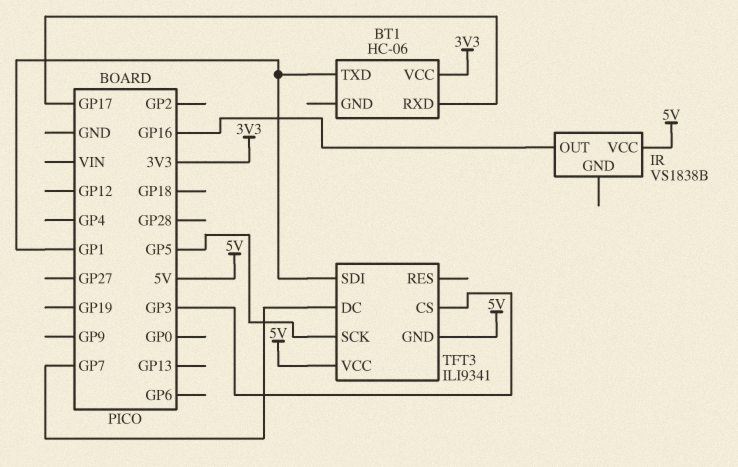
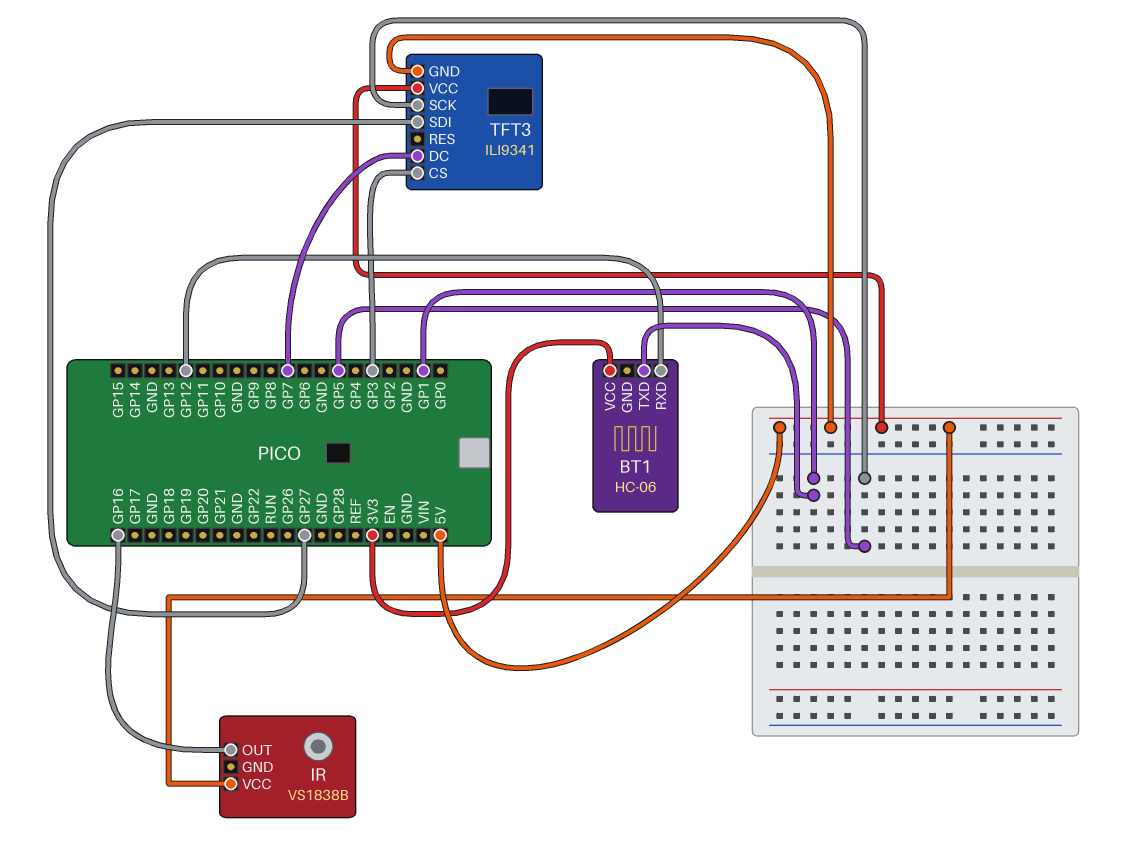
BT1 pin RXD: GP17 -> GP12
TFT3 pin SDI: GP1 -> GP27

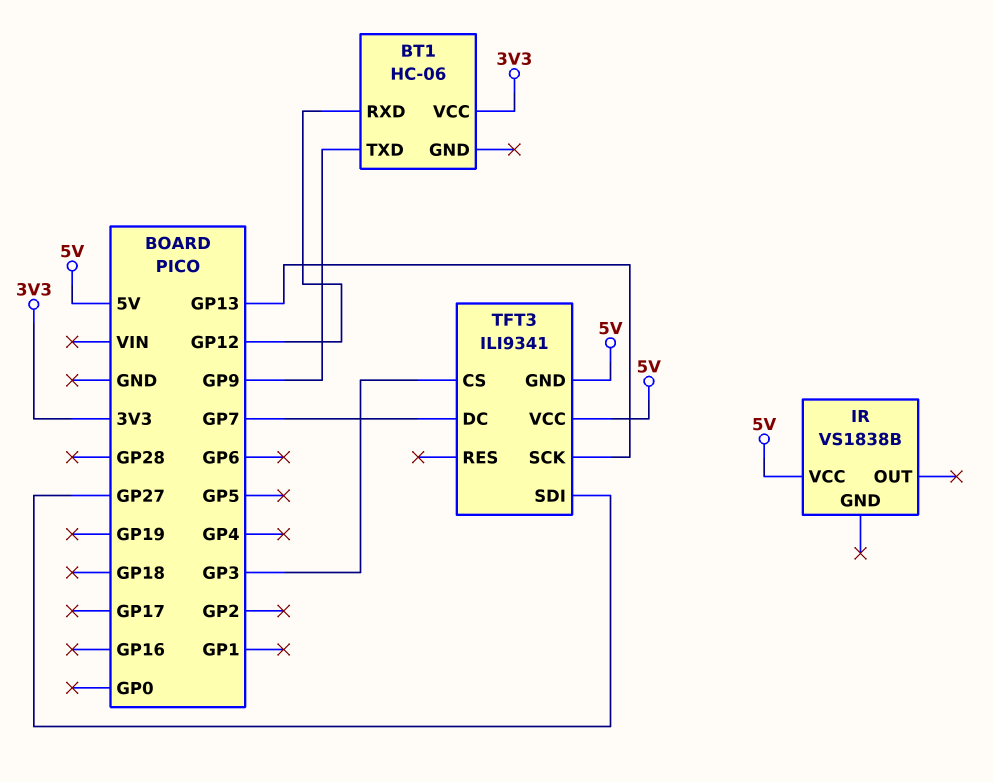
BT1 pin TXD: GP1 -> GP9
IR pin OUT: GP16 -> none
TFT3 pin SCK: GP5 -> GP13

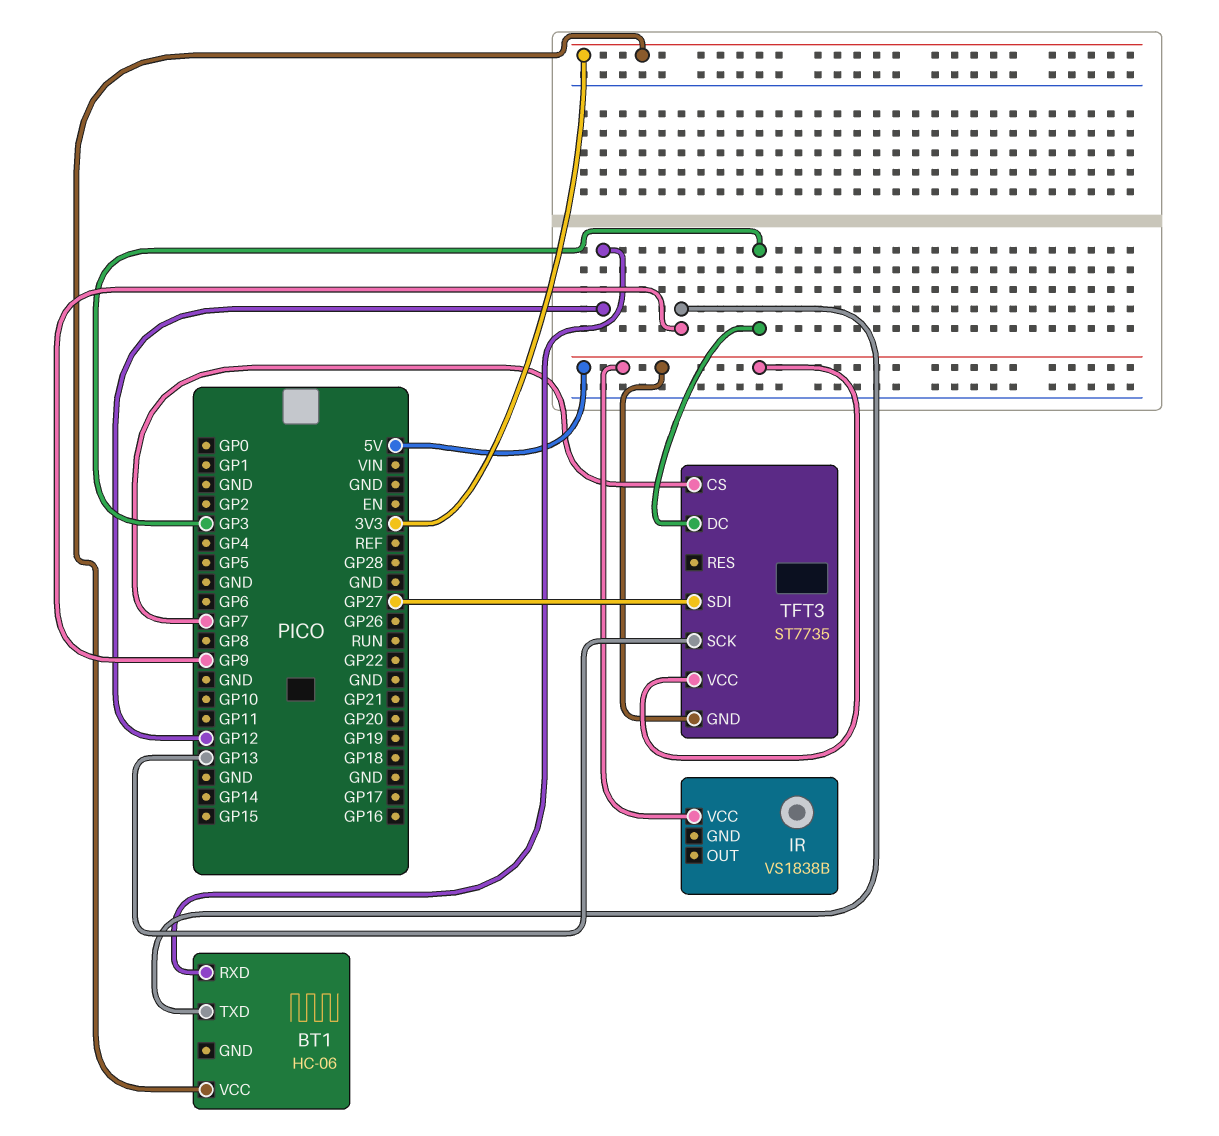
TFT3: ILI9341 -> ST7735
TFT3 pin CS: GP3 -> GP7
TFT3 pin DC: GP7 -> GP3

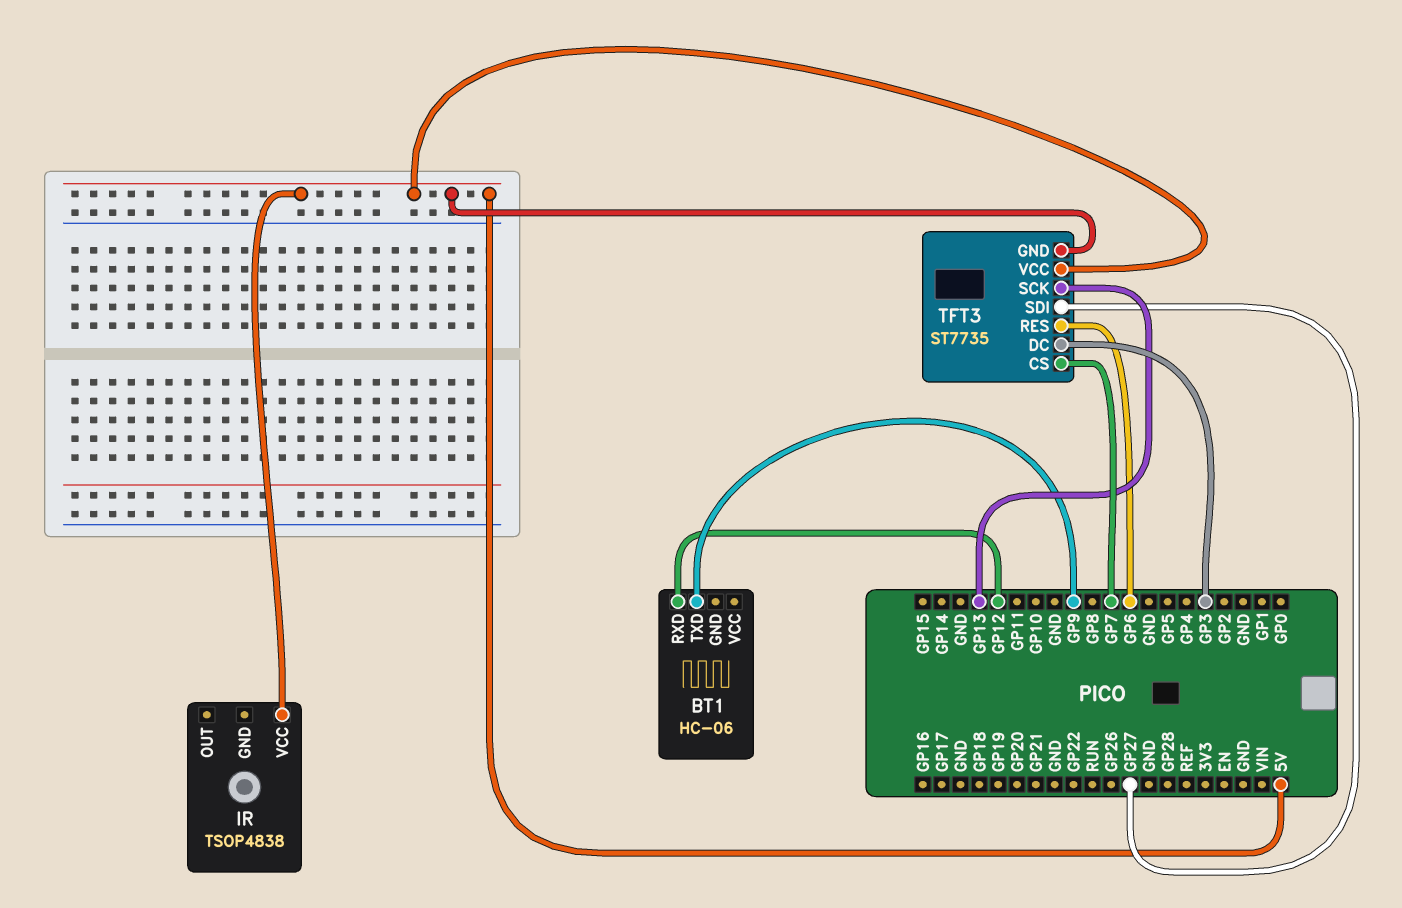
BT1 pin VCC: 3V3 -> none
IR: VS1838B -> TSOP4838
TFT3 pin RES: none -> GP6

